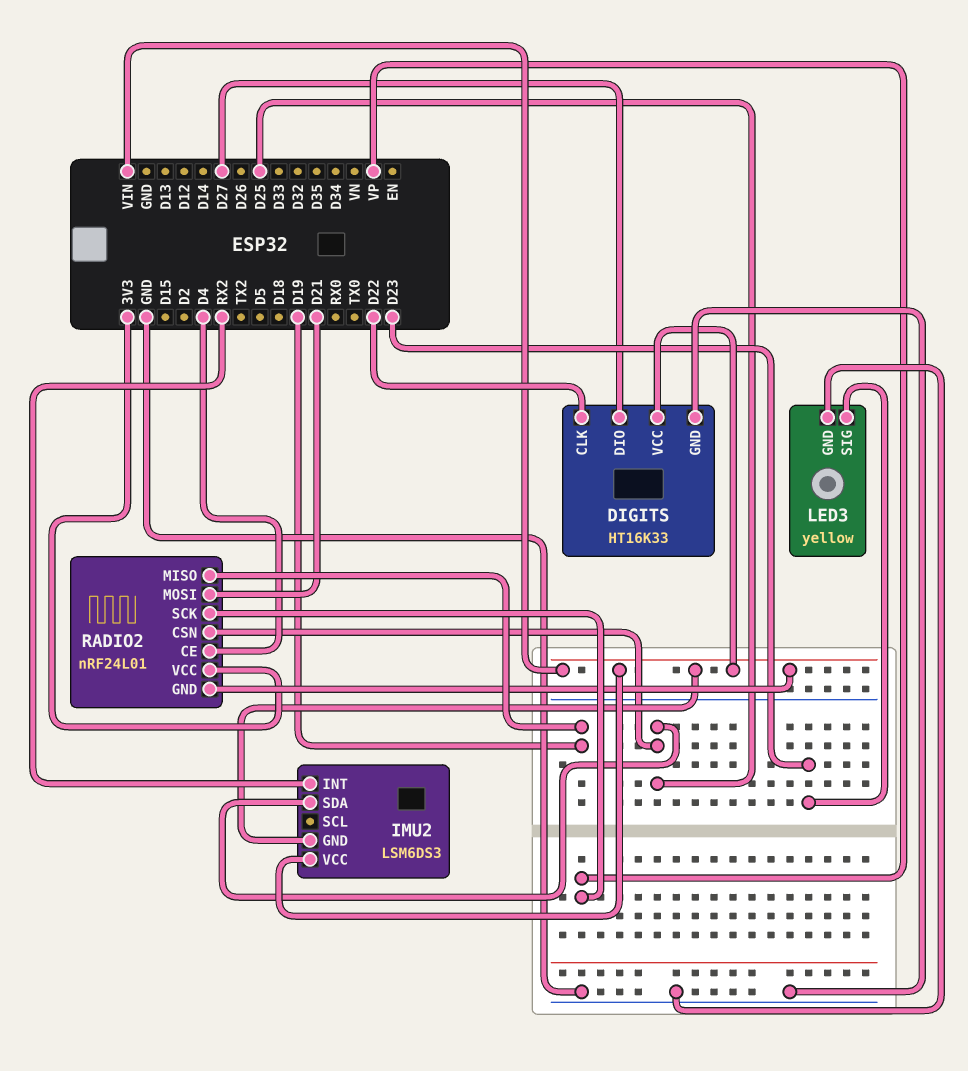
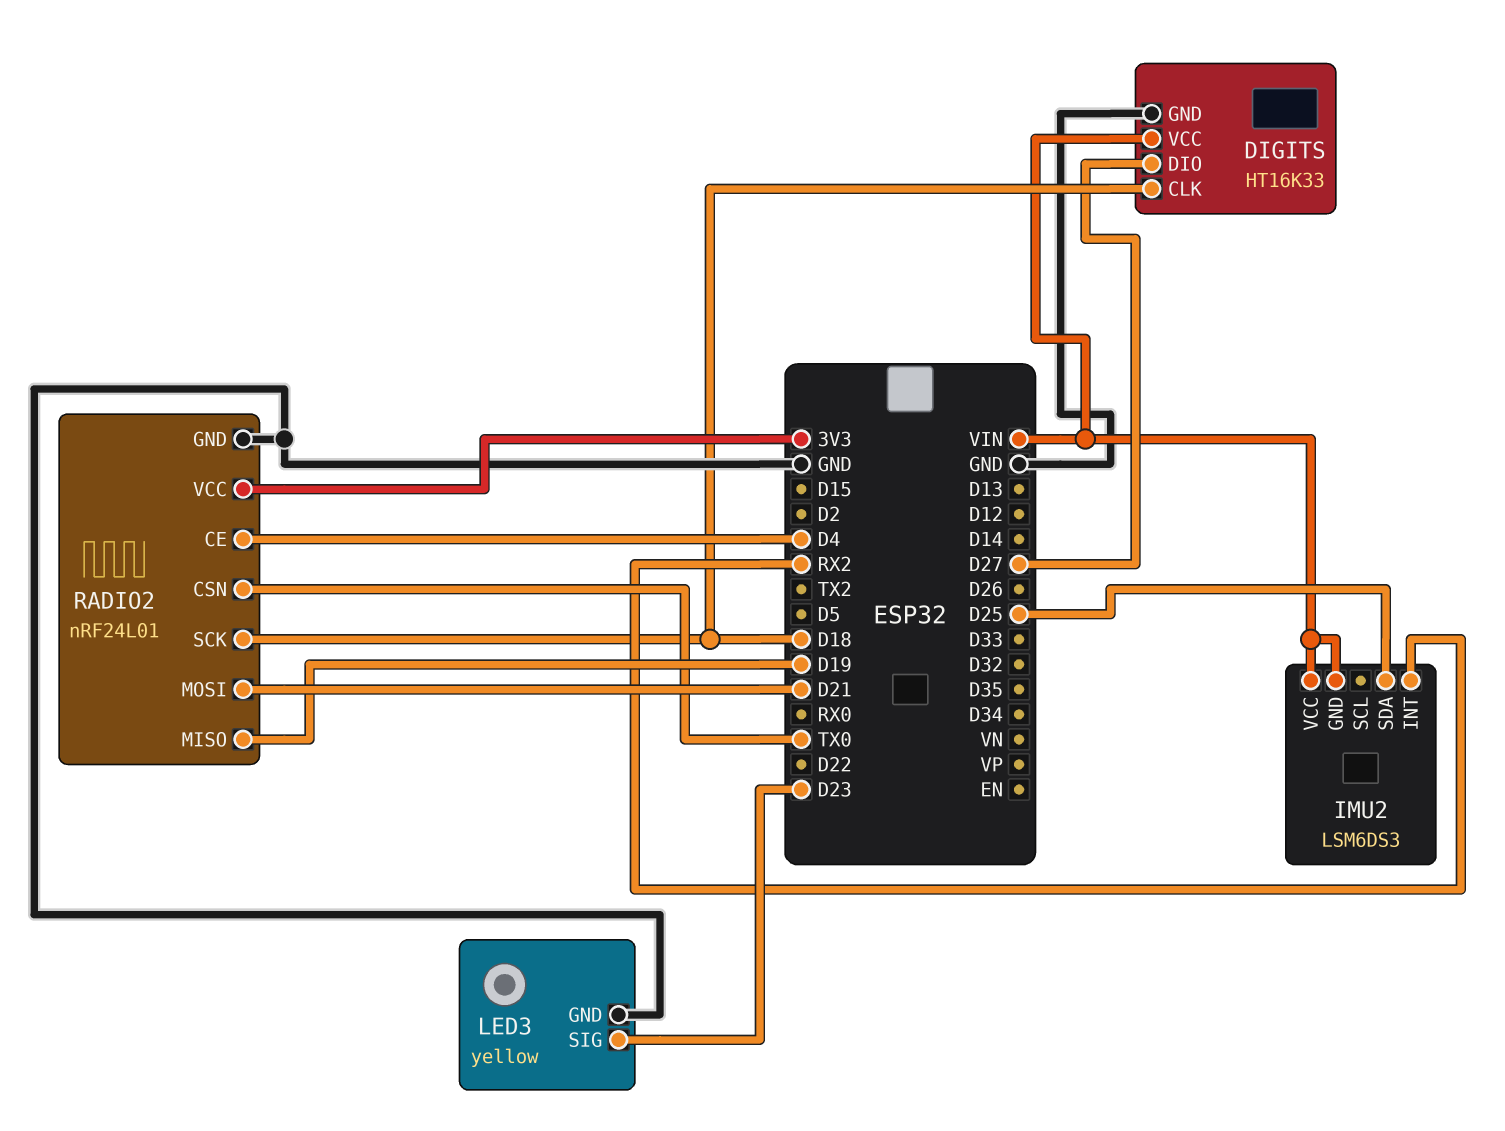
DIGITS pin CLK: D22 -> D18
RADIO2 pin CSN: D25 -> TX0
RADIO2 pin GND: VIN -> GND
RADIO2 pin SCK: VP -> D18

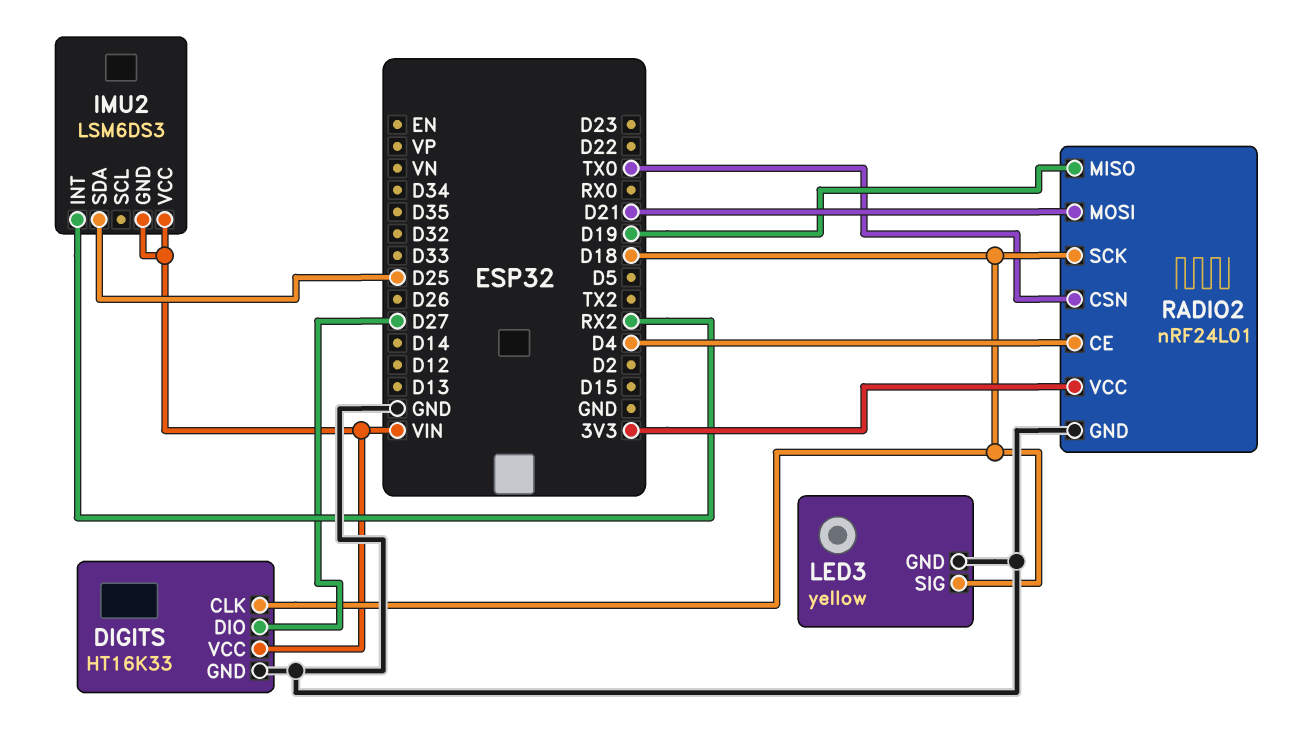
LED3 pin SIG: D23 -> D18

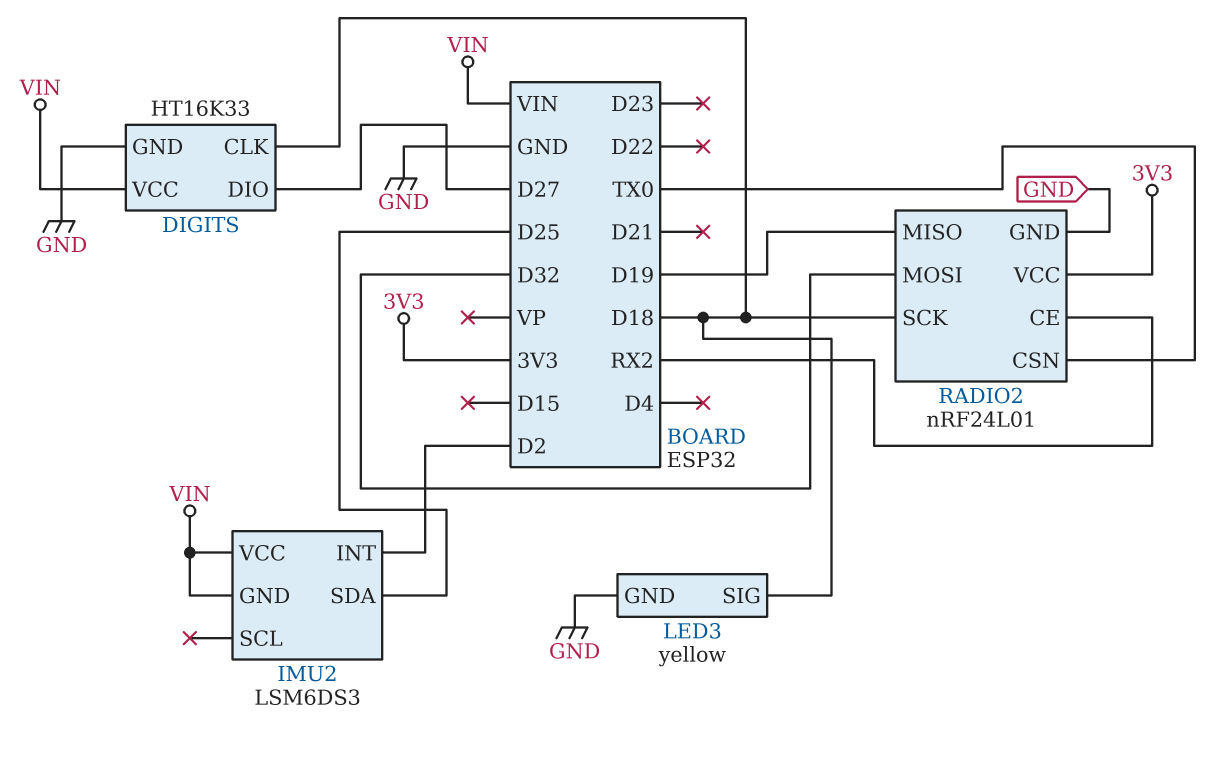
IMU2 pin INT: RX2 -> D2
RADIO2 pin CE: D4 -> RX2
RADIO2 pin MOSI: D21 -> D32

